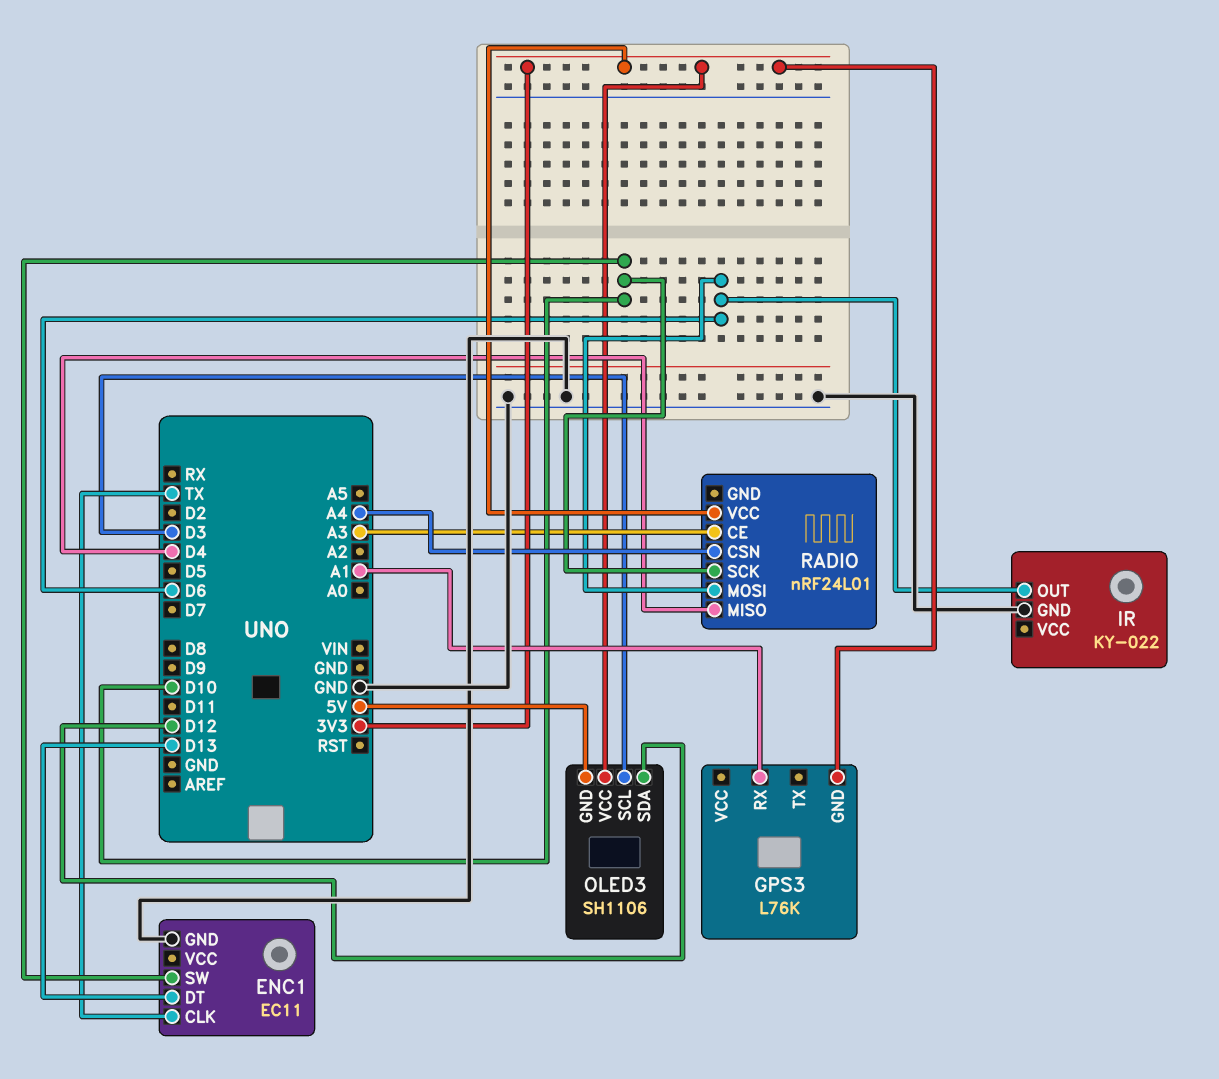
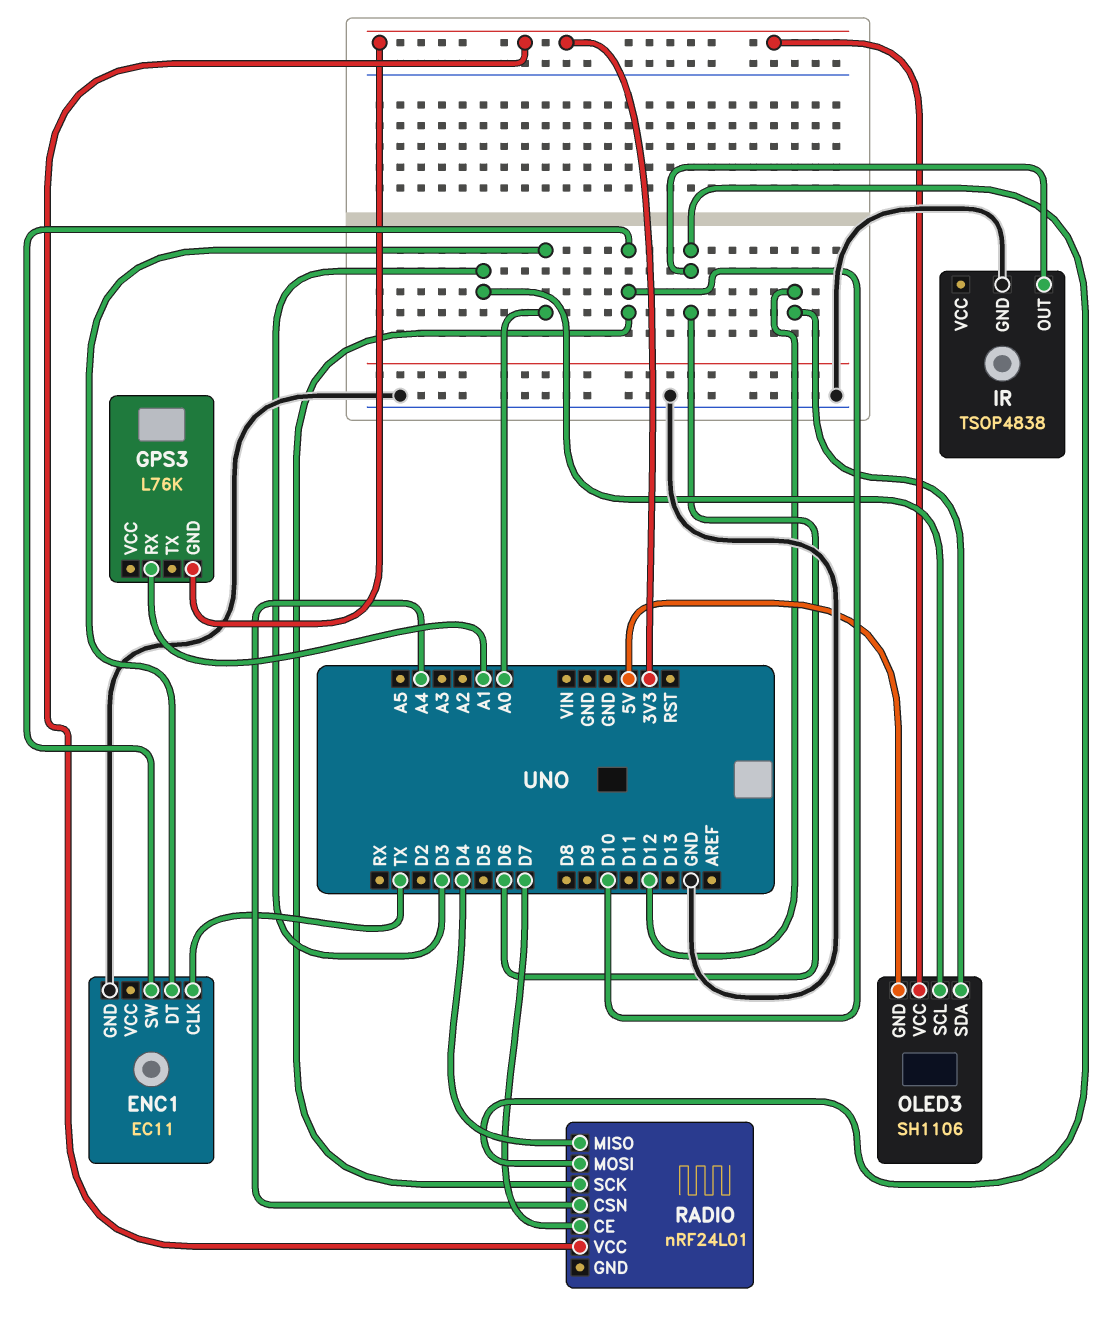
ENC1 pin DT: D13 -> A0
IR: KY-022 -> TSOP4838
RADIO pin CE: A3 -> D7

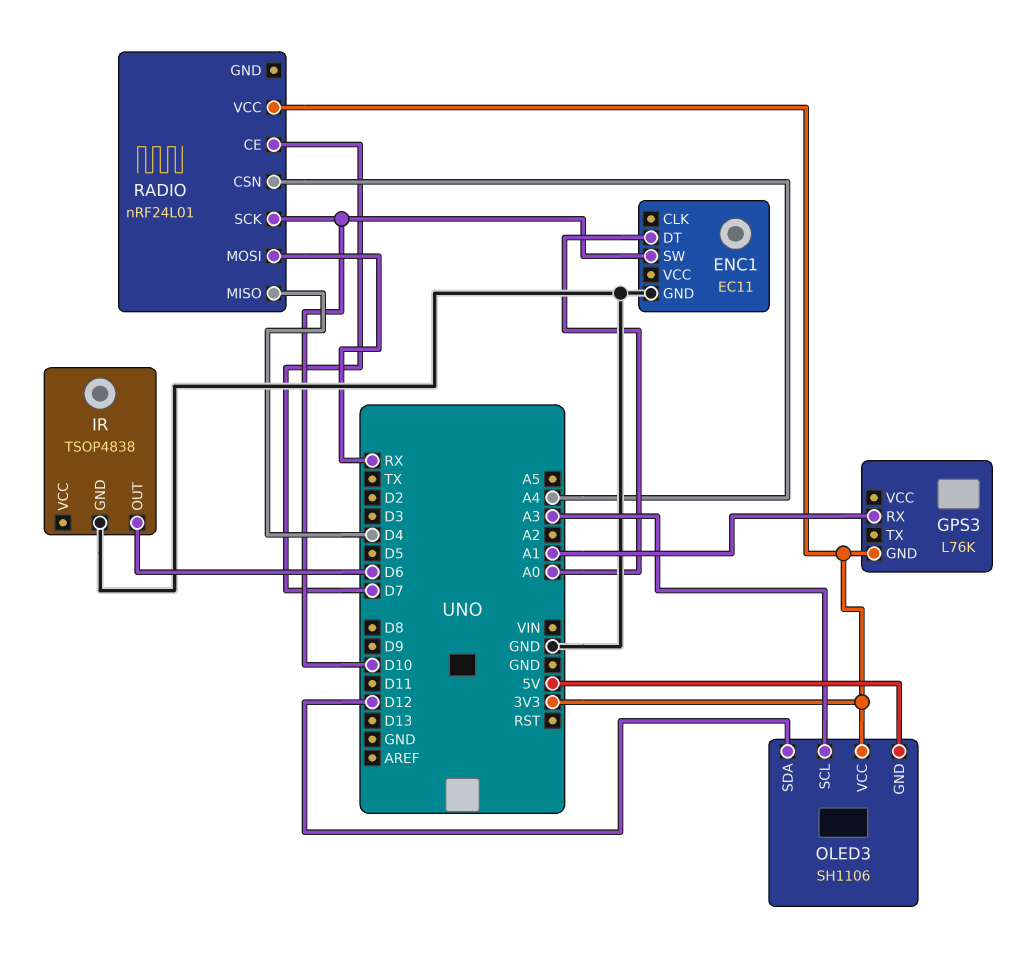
ENC1 pin CLK: TX -> none
OLED3 pin SCL: D3 -> A3
RADIO pin MOSI: D6 -> RX

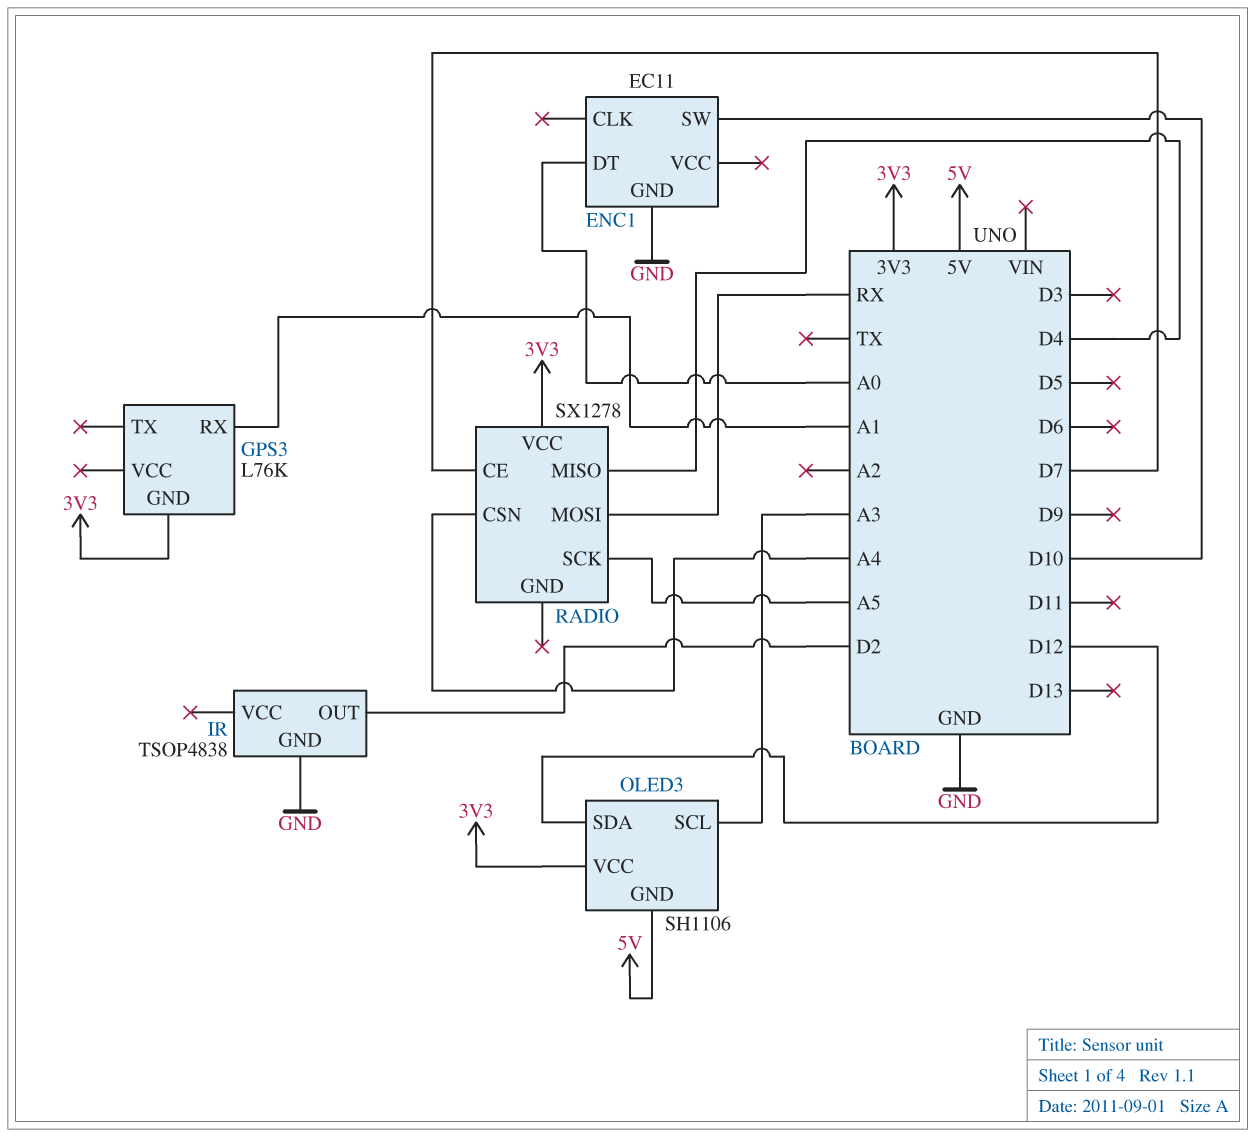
IR pin OUT: D6 -> D2
RADIO: nRF24L01 -> SX1278
RADIO pin SCK: D10 -> A5

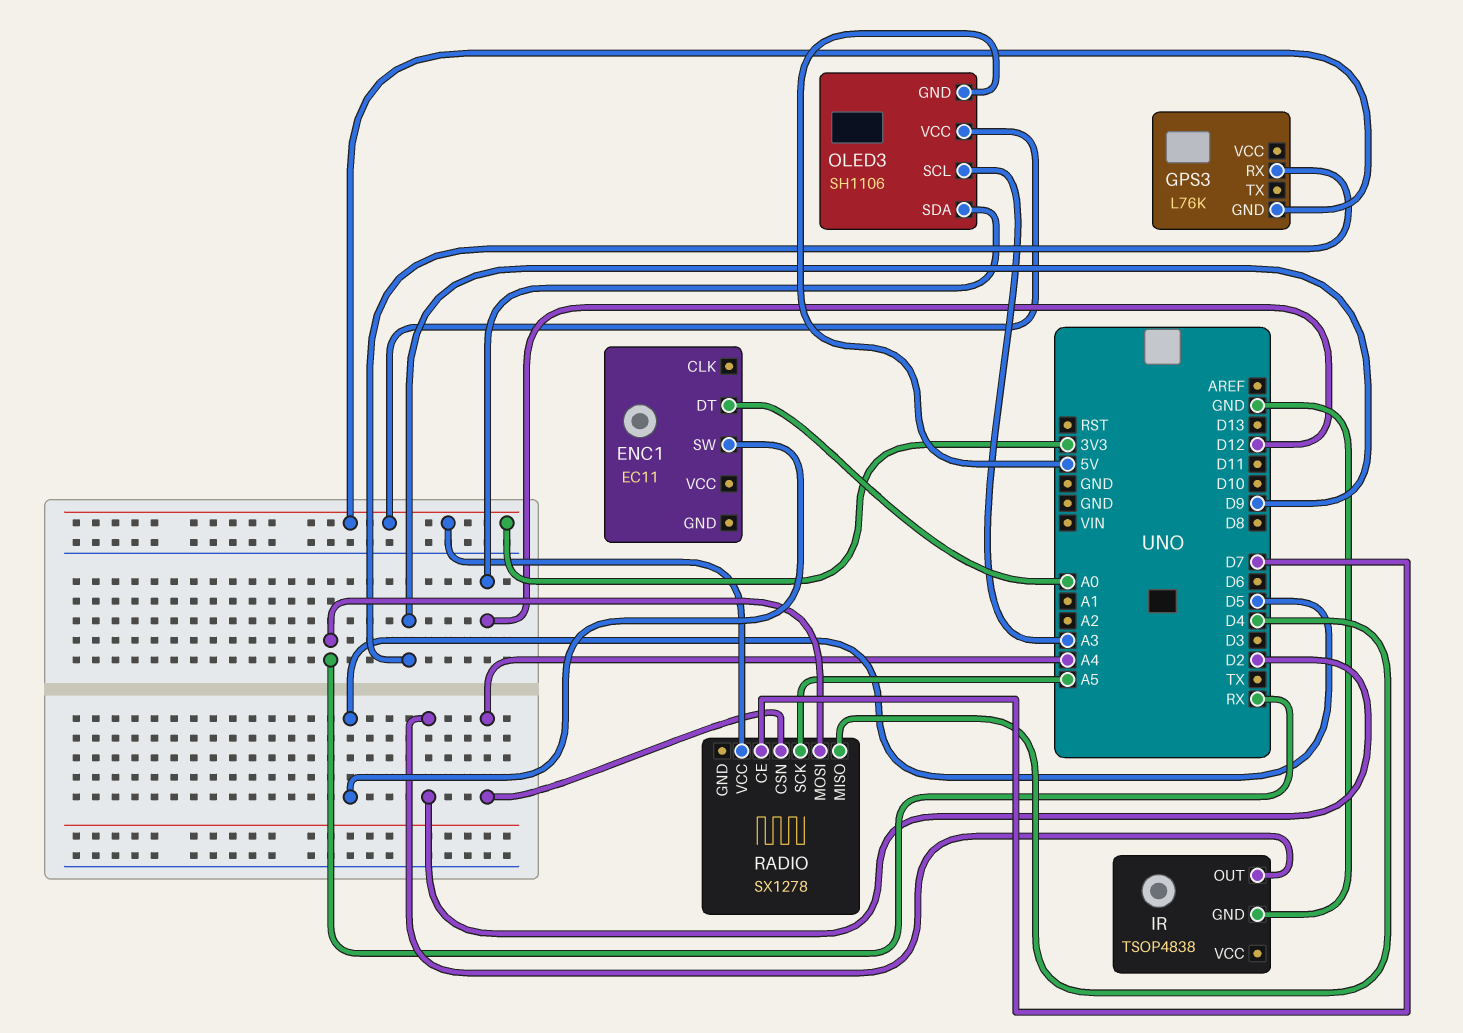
ENC1 pin GND: GND -> none
ENC1 pin SW: D10 -> D5
GPS3 pin RX: A1 -> D9

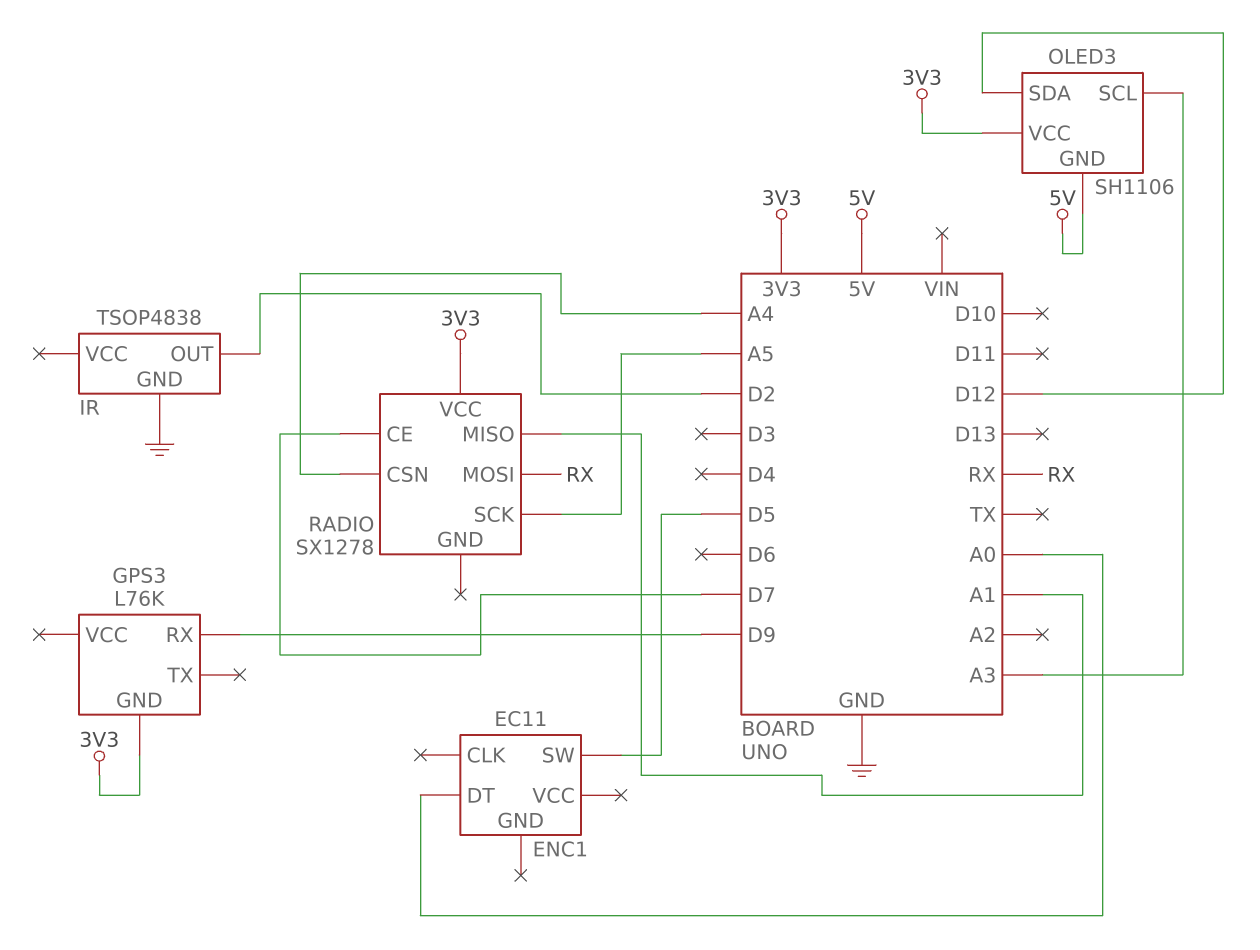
RADIO pin MISO: D4 -> A1

